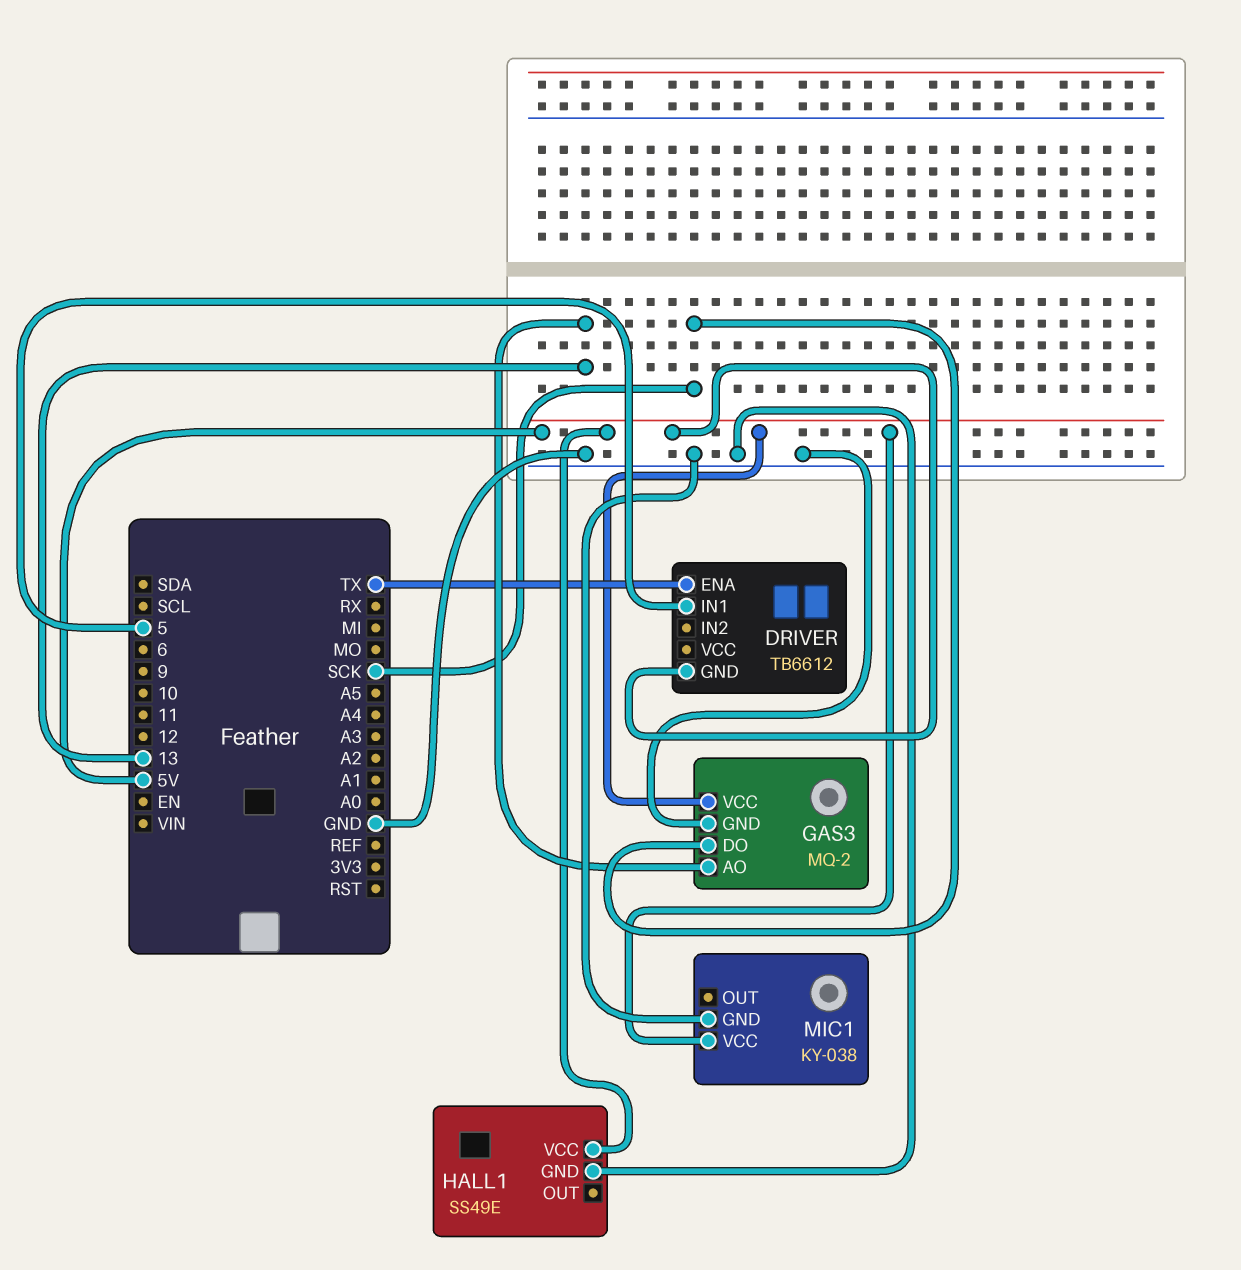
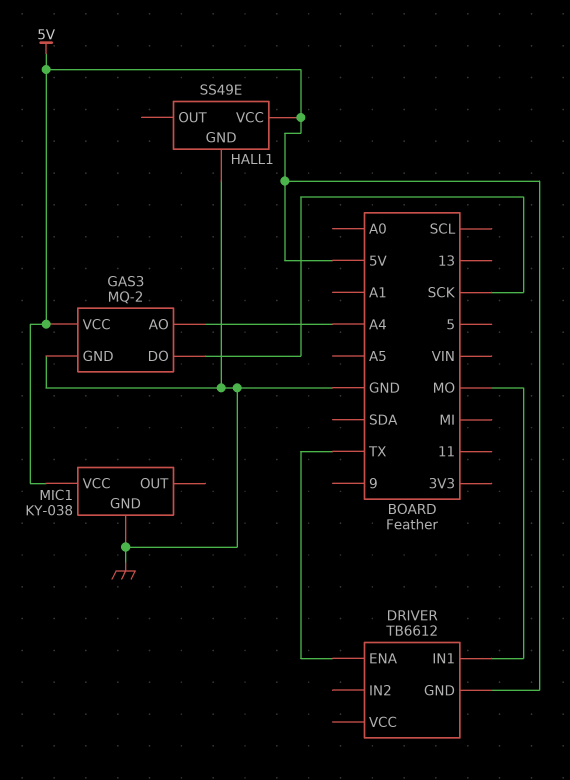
DRIVER pin IN1: 5 -> MO
GAS3 pin AO: 13 -> A4

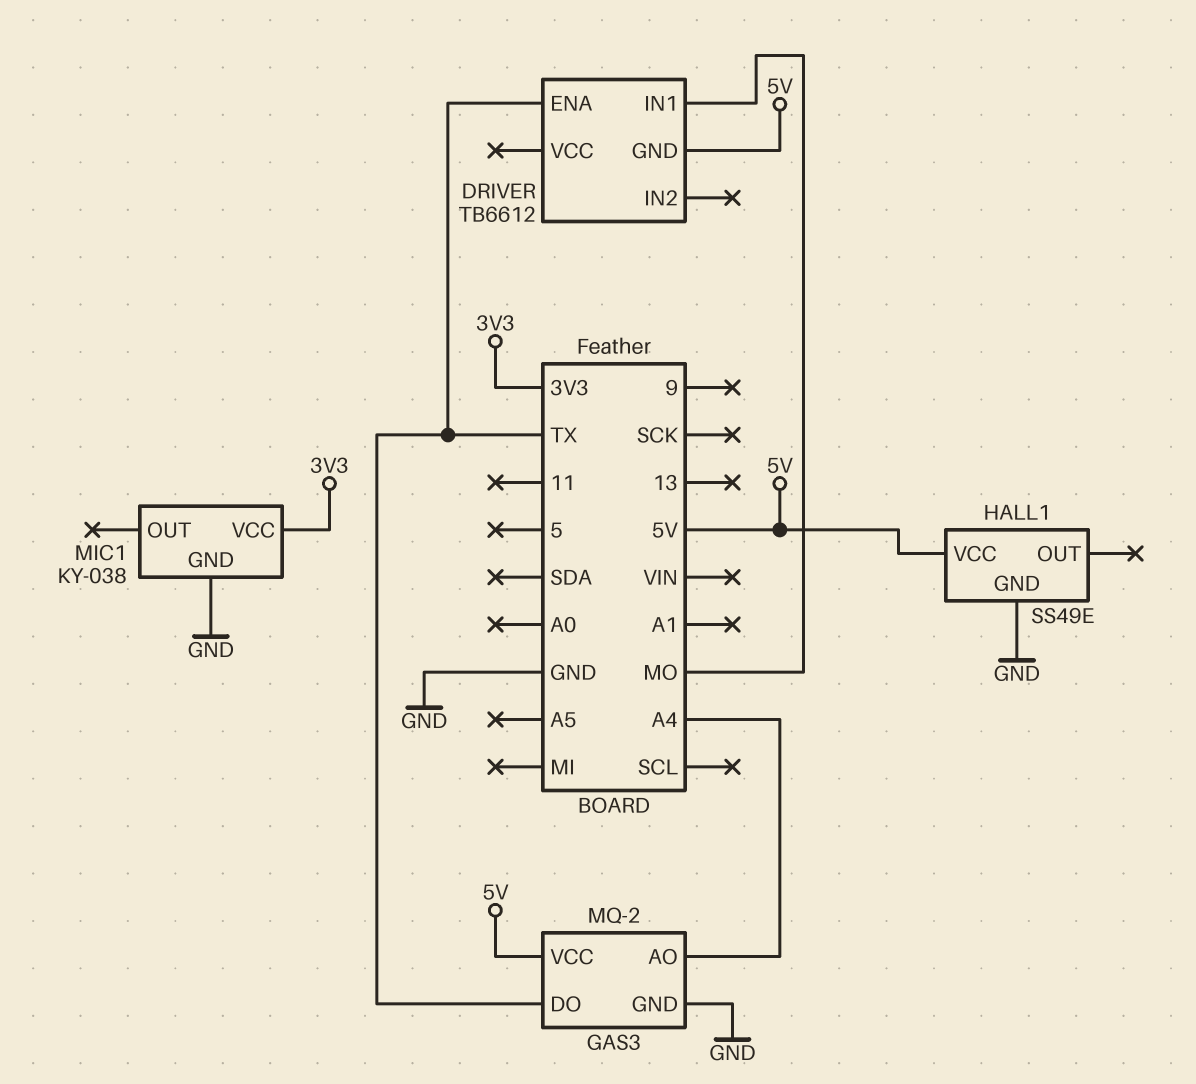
GAS3 pin DO: SCK -> TX
MIC1 pin VCC: 5V -> 3V3

